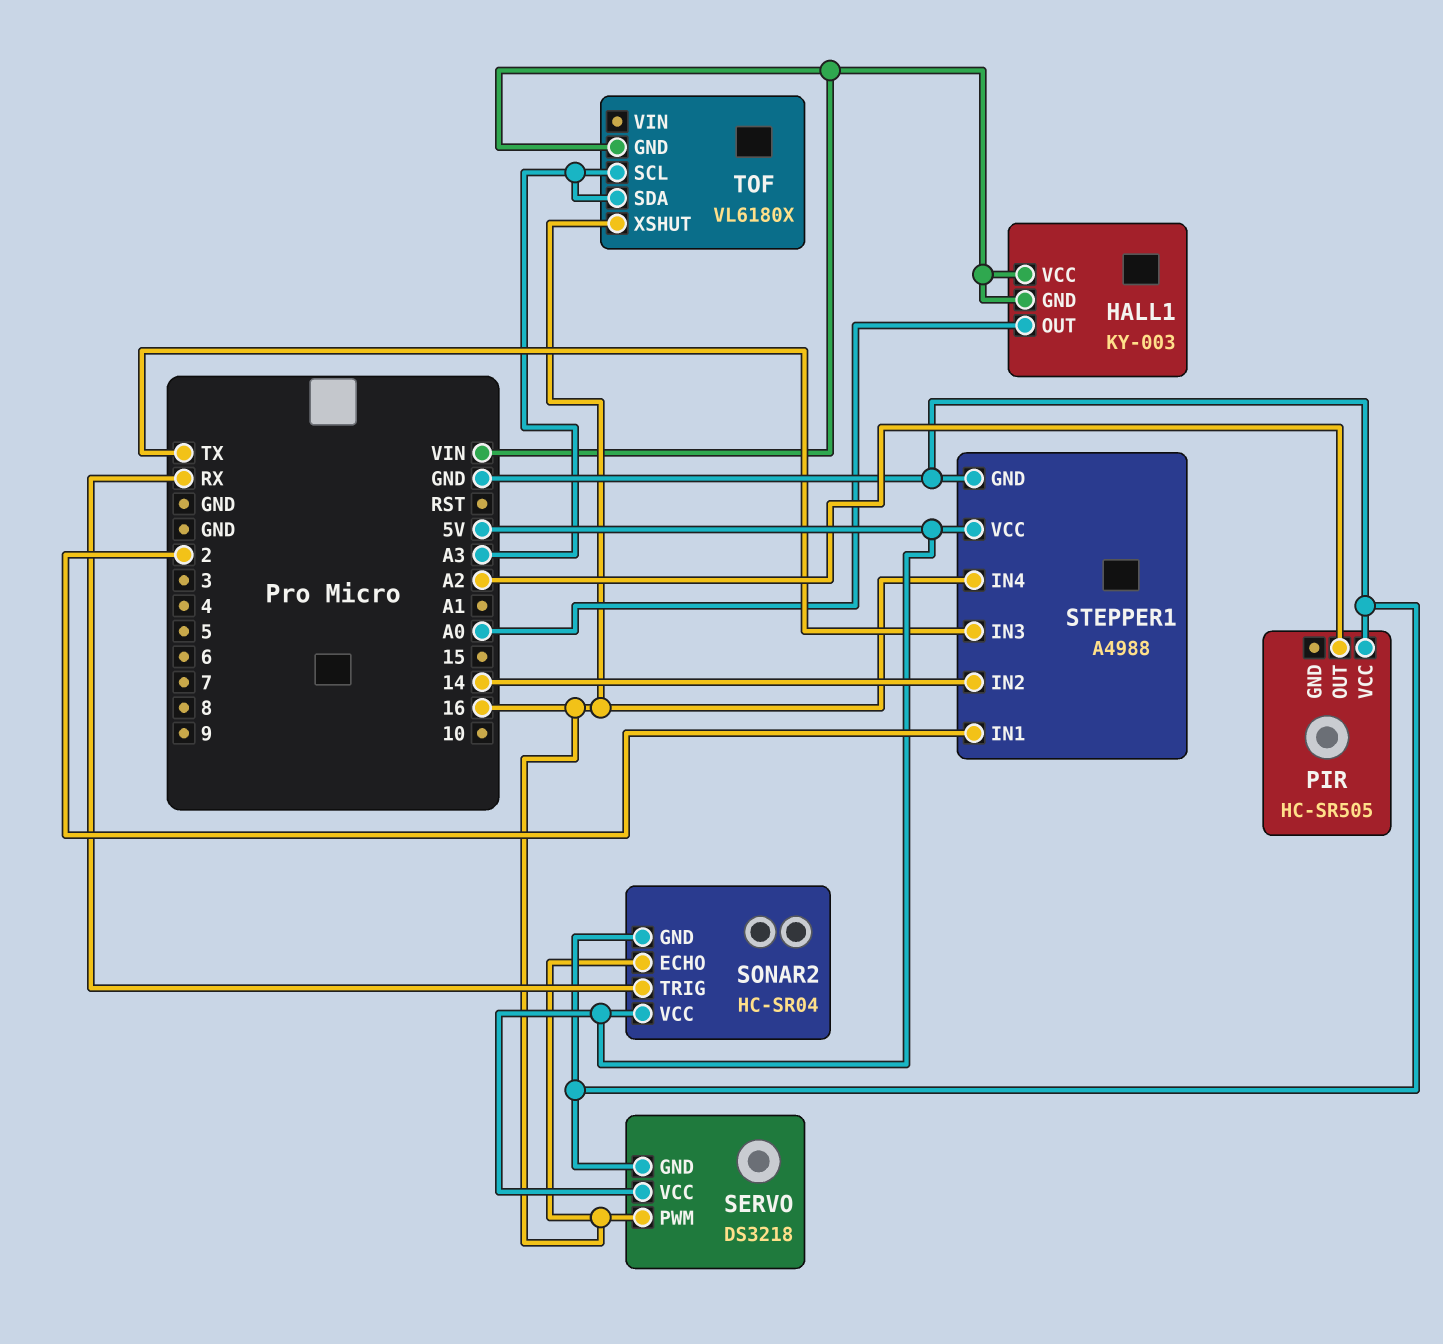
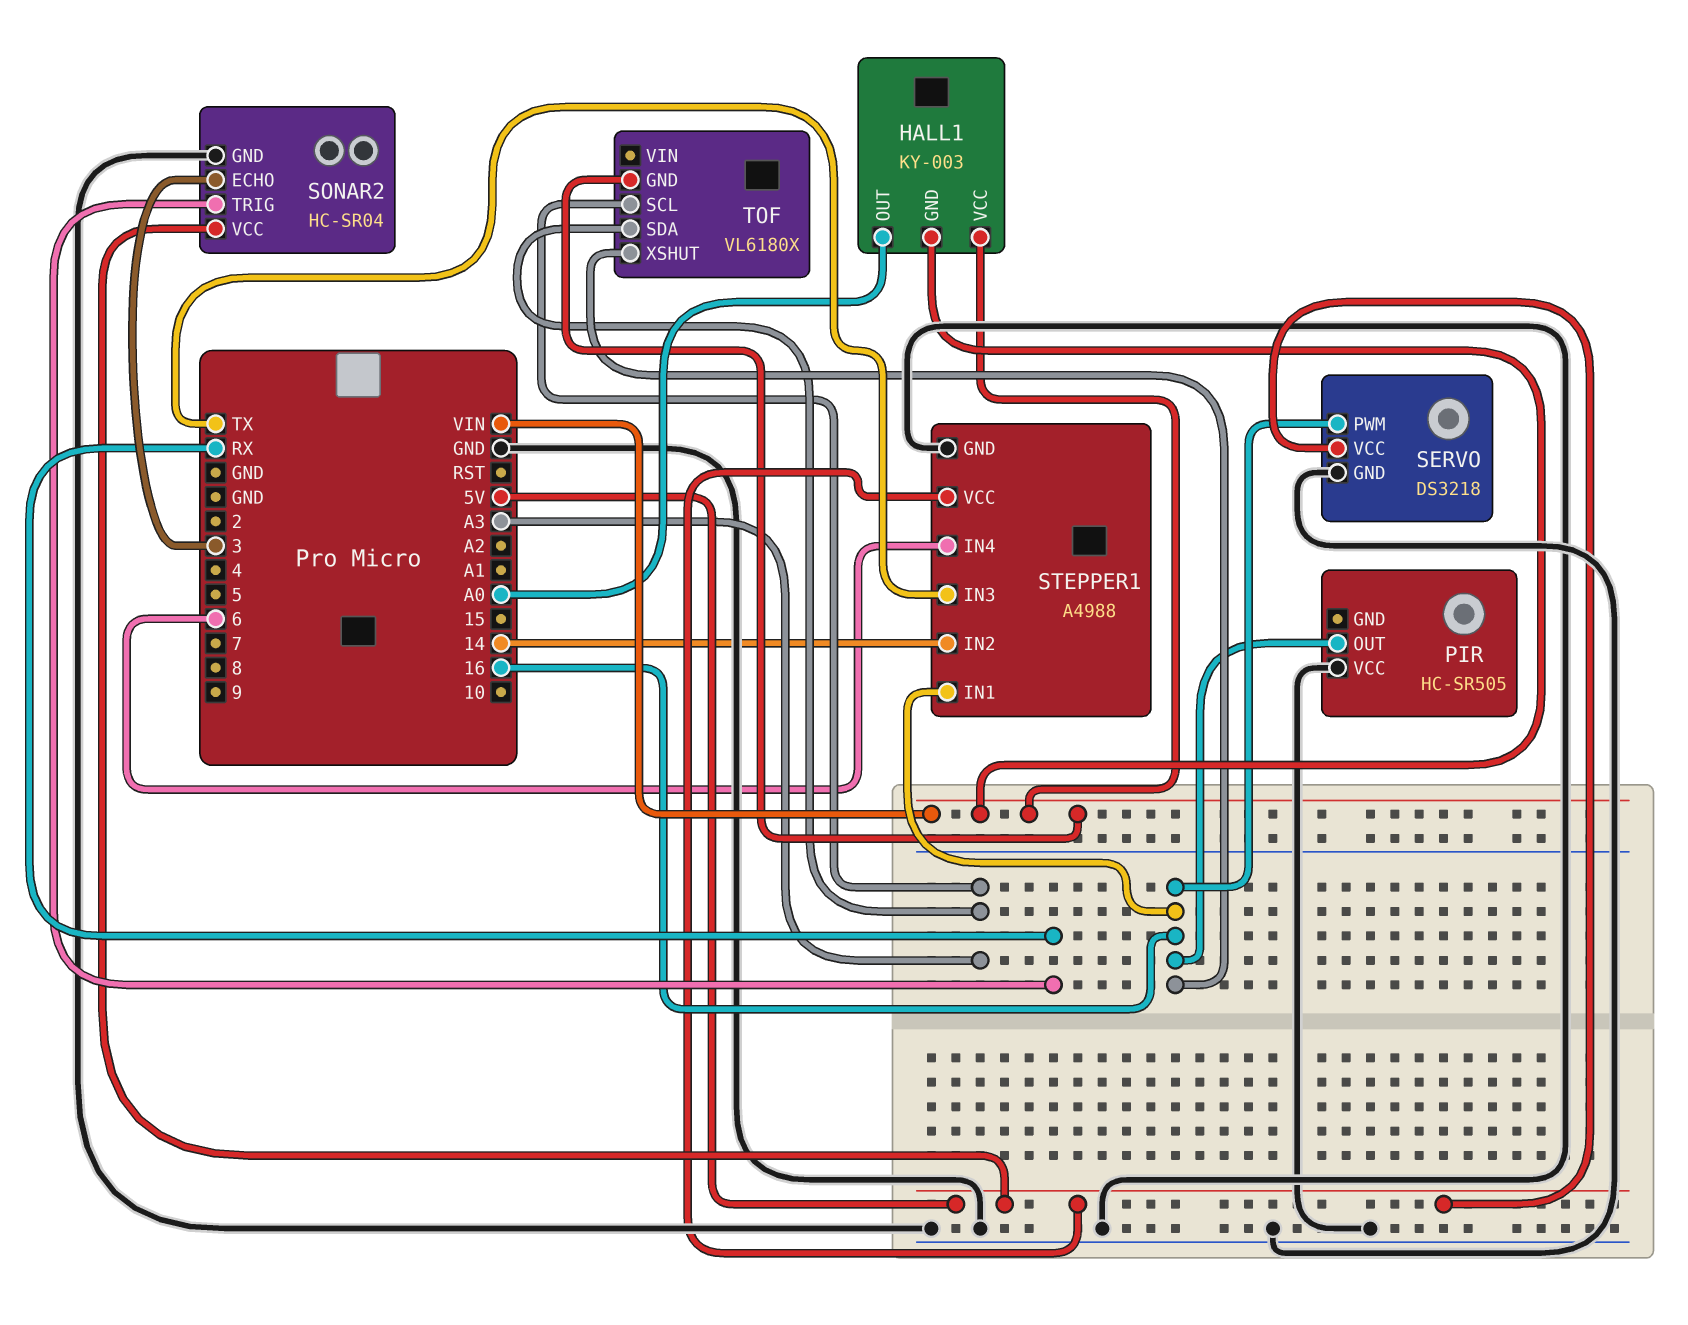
PIR pin OUT: A2 -> 16
SONAR2 pin ECHO: 16 -> 3
STEPPER1 pin IN1: 2 -> 16
STEPPER1 pin IN4: 16 -> 6

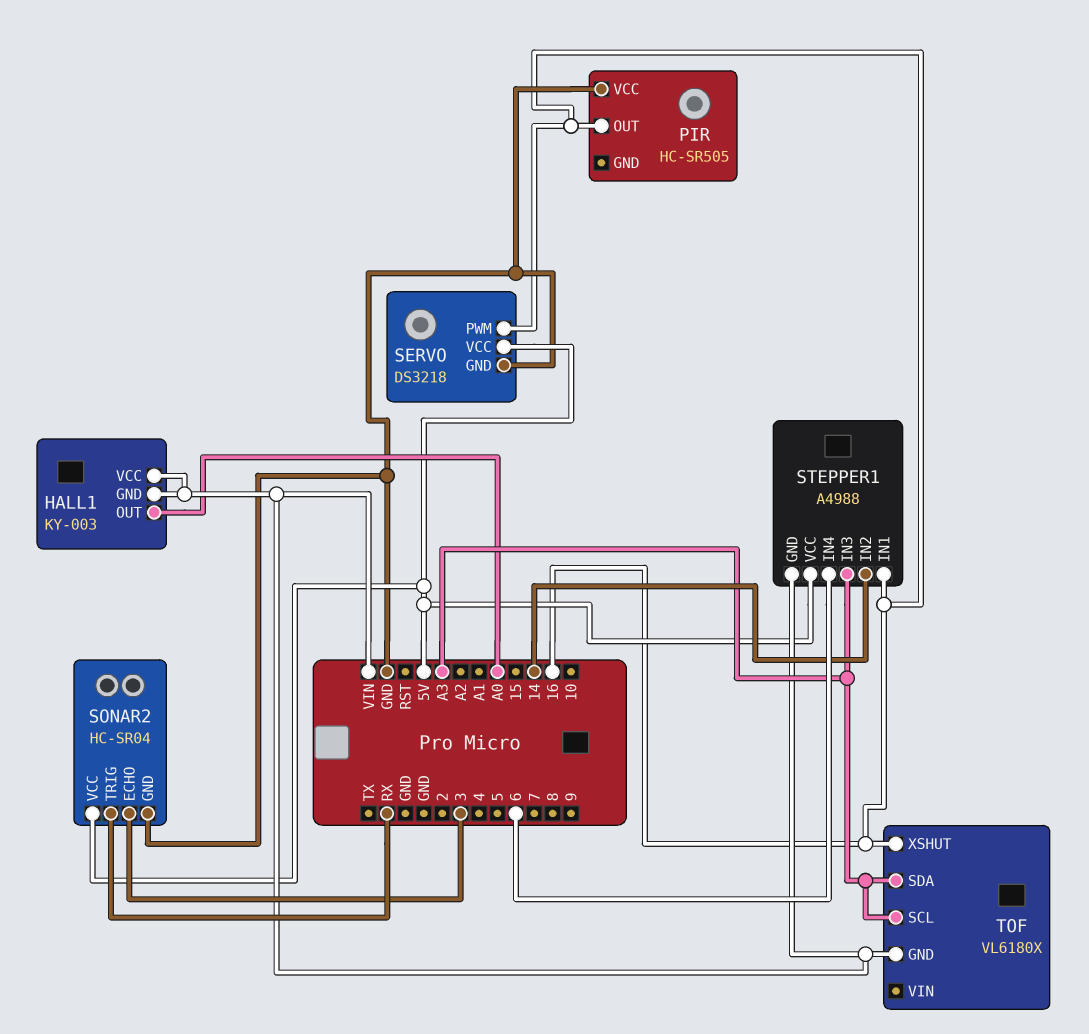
STEPPER1 pin GND: GND -> VIN
STEPPER1 pin IN3: TX -> A3

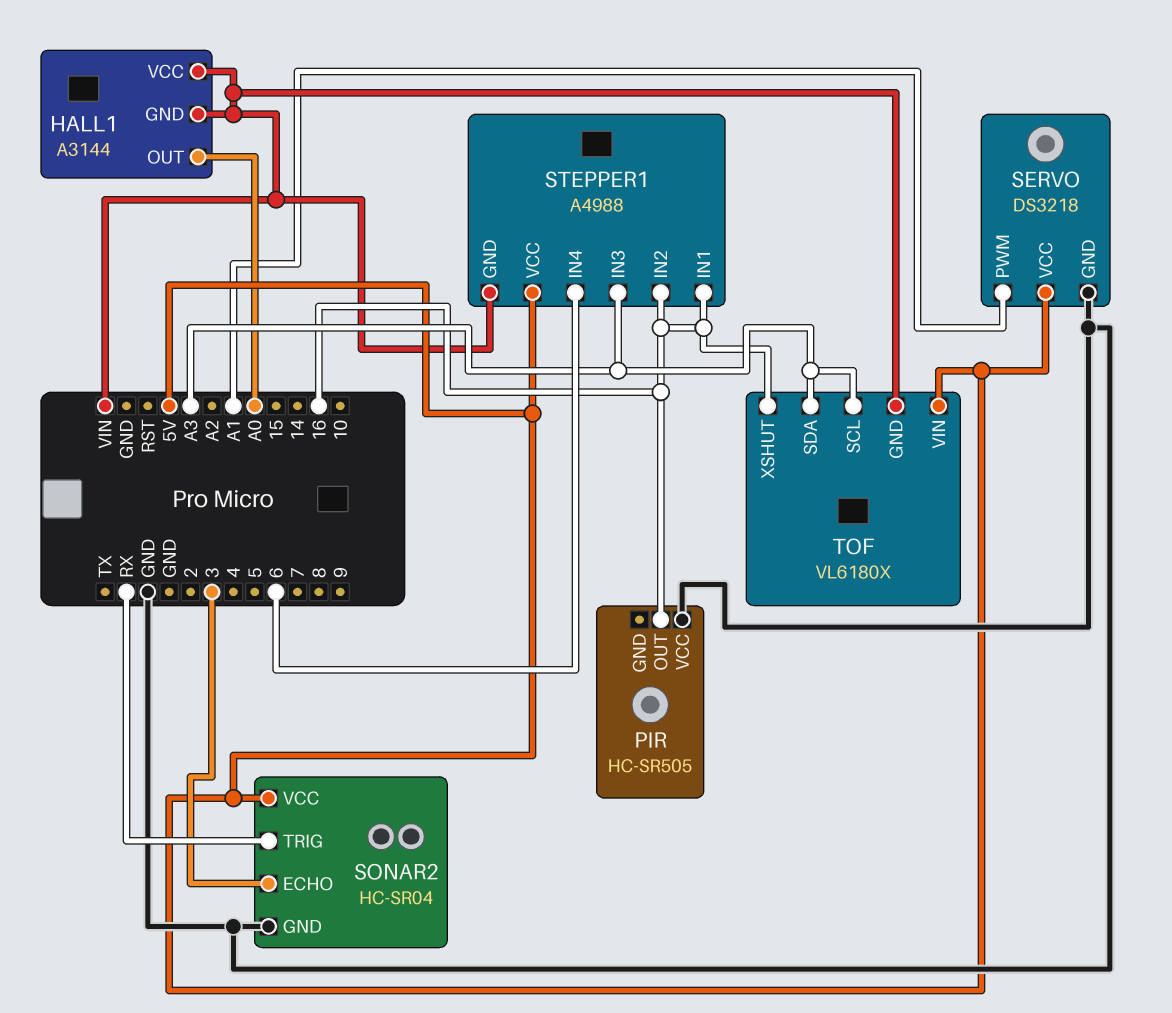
HALL1: KY-003 -> A3144
SERVO pin PWM: 16 -> A1
STEPPER1 pin IN2: 14 -> 16
TOF pin VIN: none -> 5V

